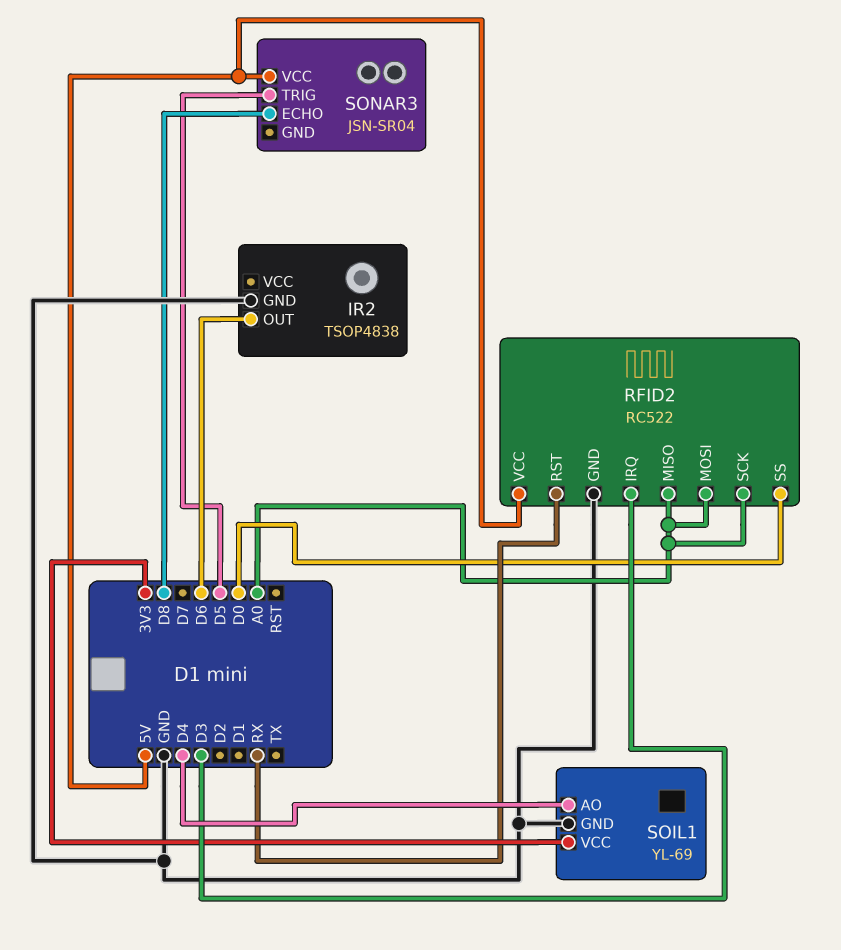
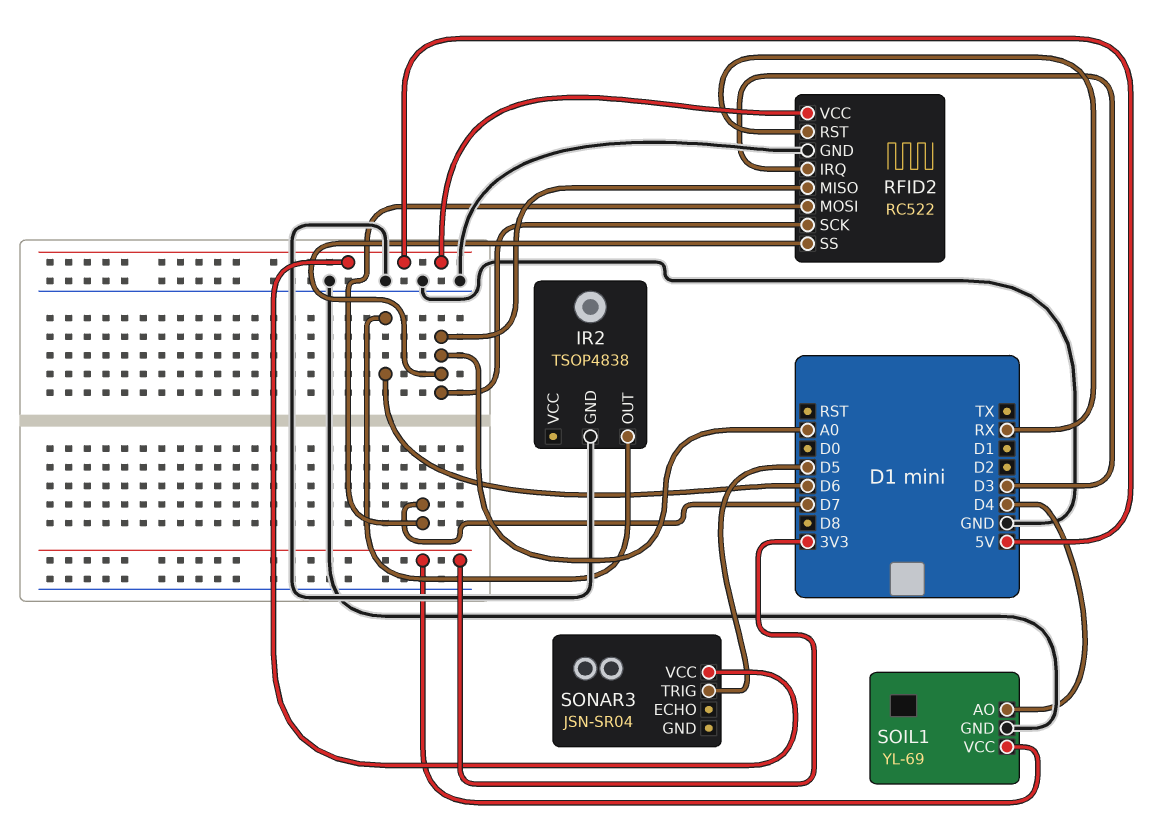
RFID2 pin MOSI: A0 -> D7
RFID2 pin SS: D0 -> A0
SONAR3 pin ECHO: D8 -> none

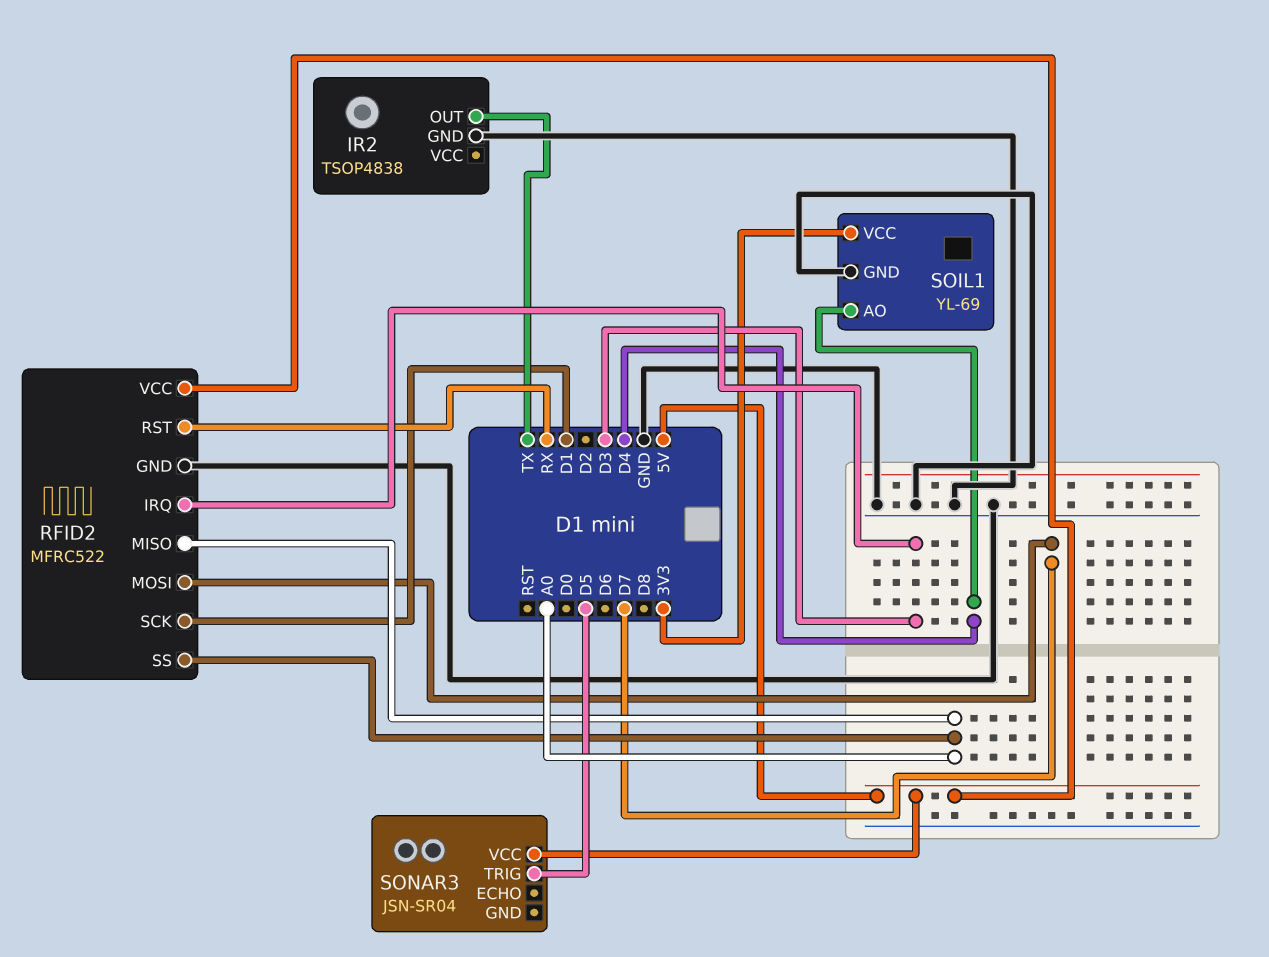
IR2 pin OUT: D6 -> TX
RFID2: RC522 -> MFRC522
RFID2 pin SCK: A0 -> D1

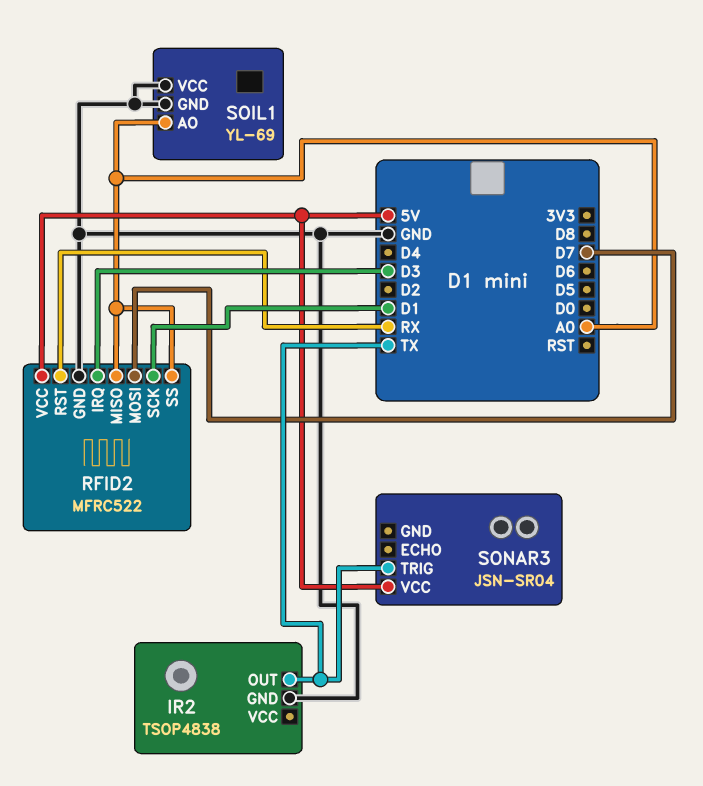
SOIL1 pin AO: D4 -> A0
SOIL1 pin VCC: 3V3 -> GND
SONAR3 pin TRIG: D5 -> TX

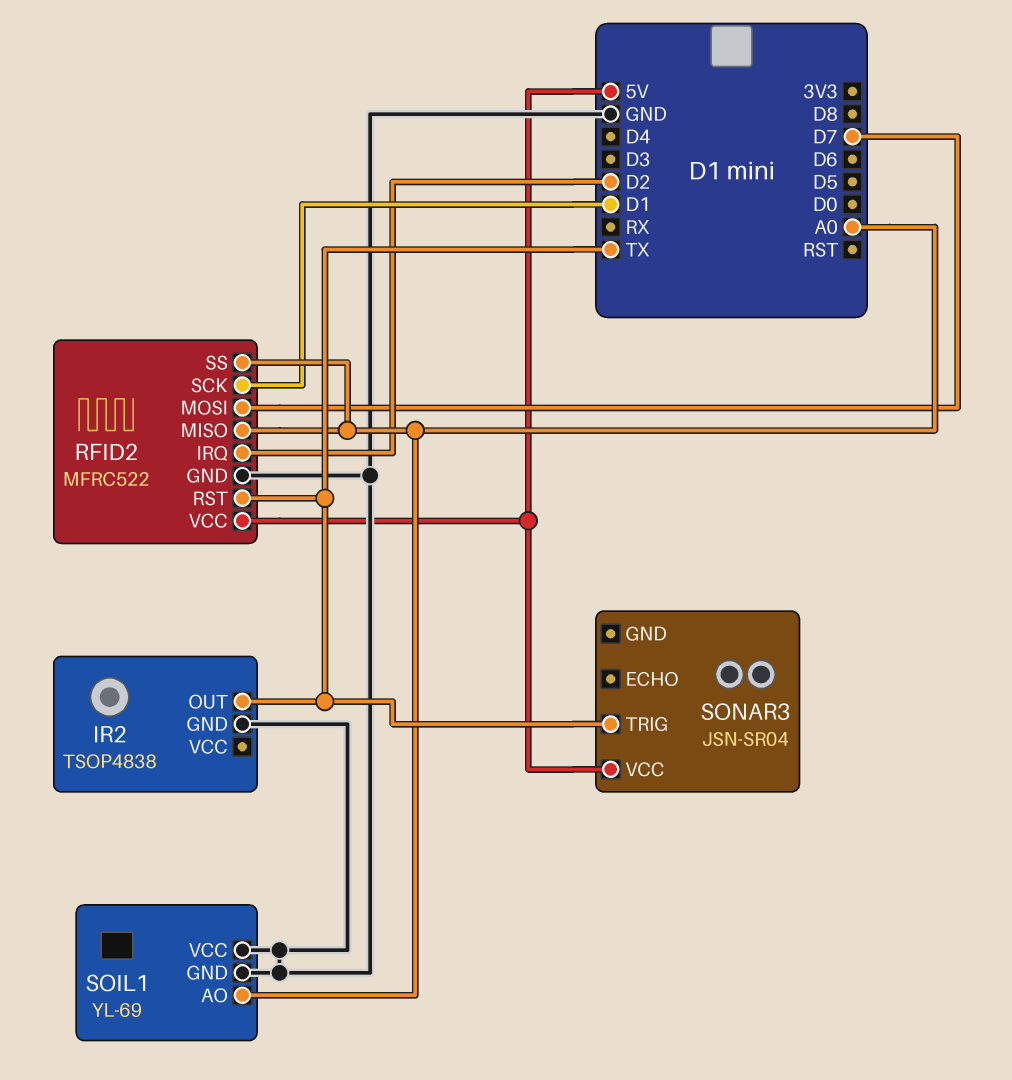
RFID2 pin IRQ: D3 -> D2
RFID2 pin RST: RX -> TX

